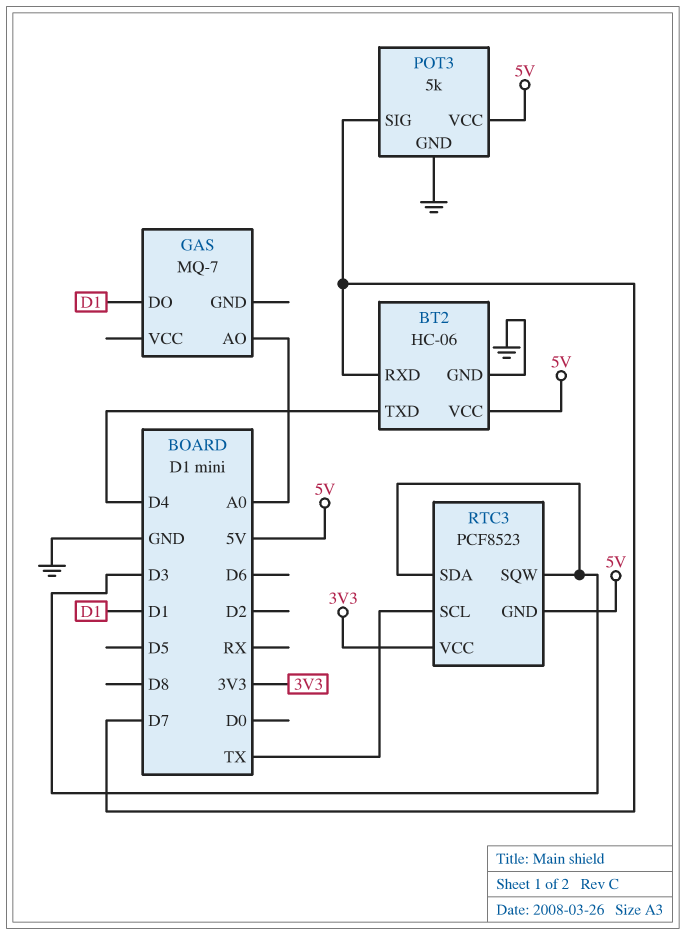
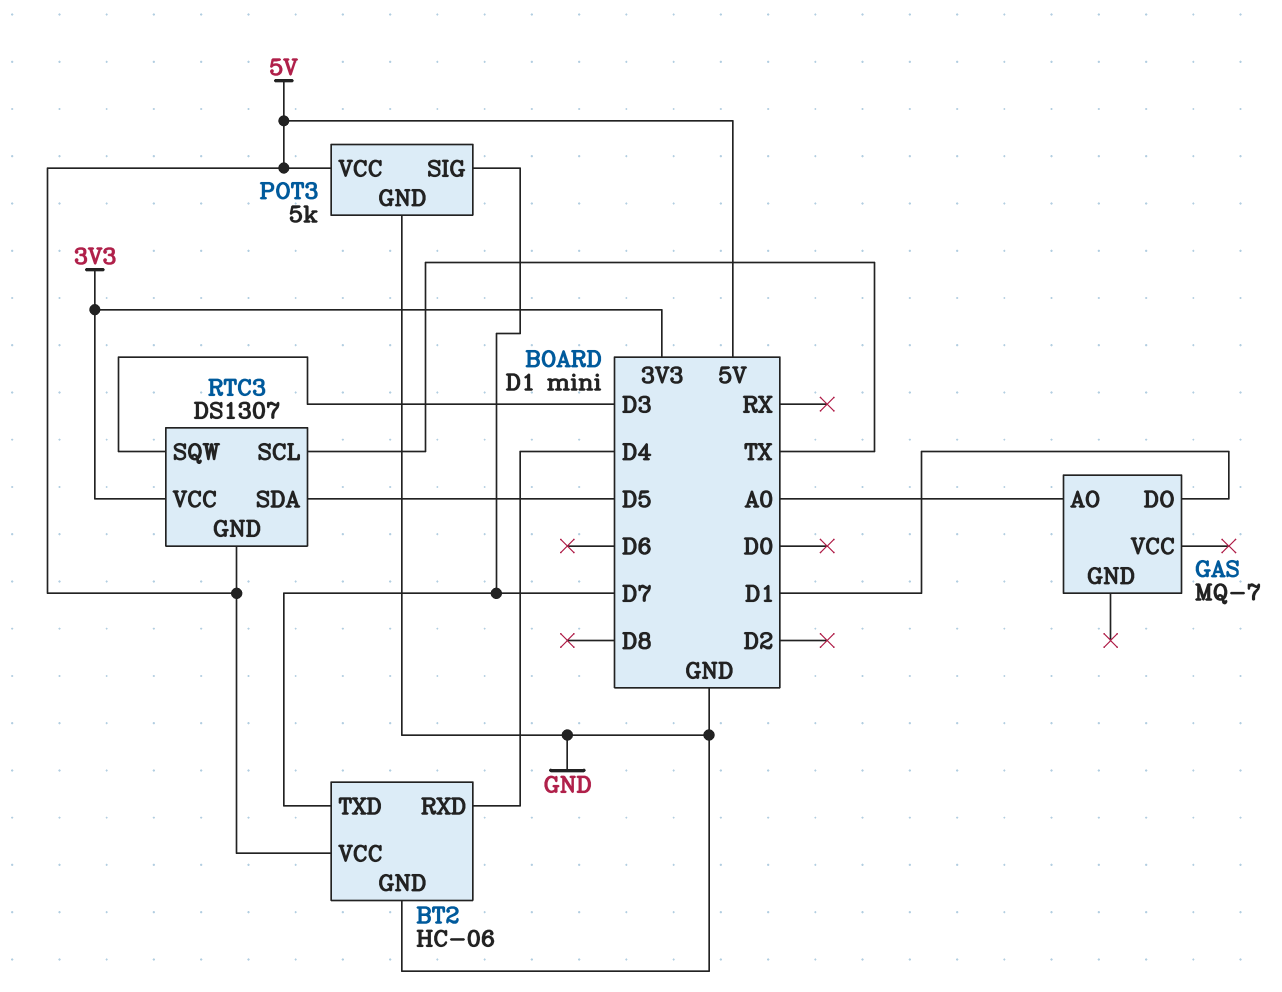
BT2 pin RXD: D7 -> D4
BT2 pin TXD: D4 -> D7
RTC3: PCF8523 -> DS1307
RTC3 pin SDA: D3 -> D5

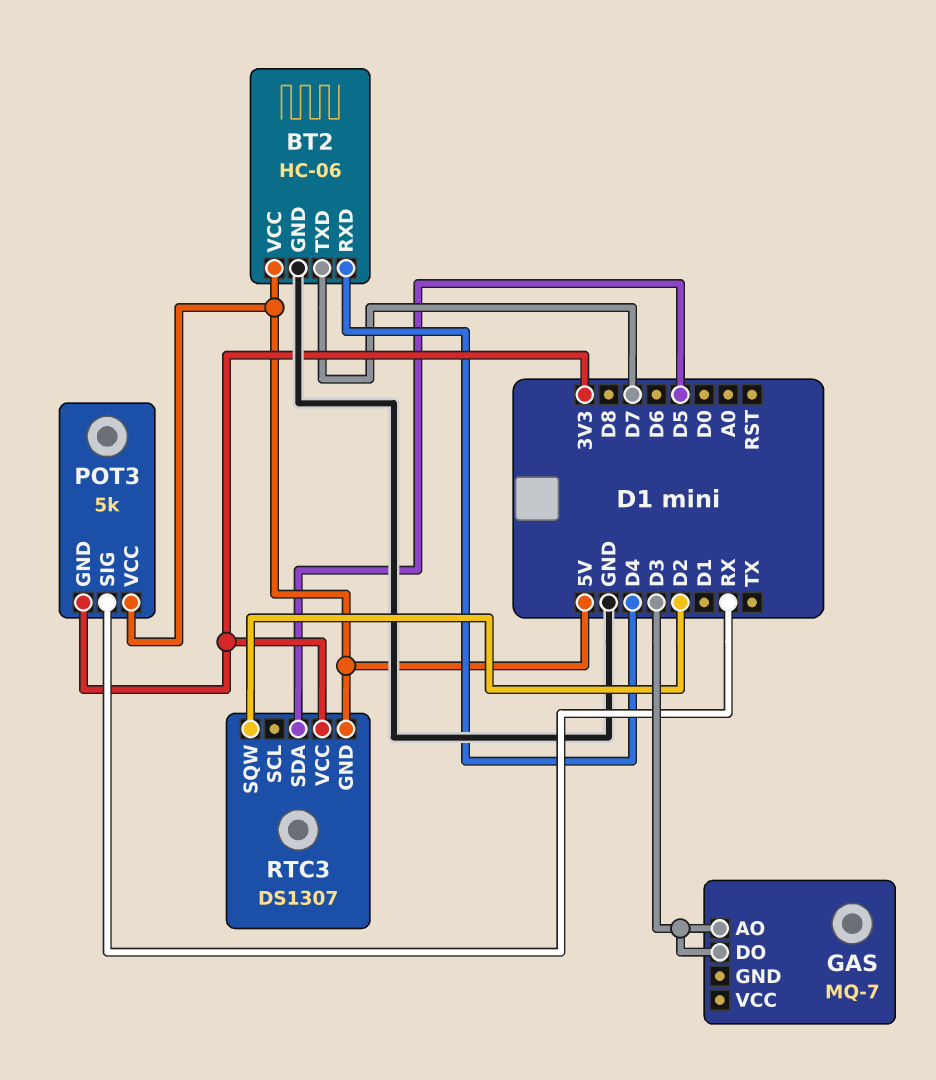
GAS pin AO: A0 -> D3
GAS pin DO: D1 -> D3
POT3 pin GND: GND -> 3V3
POT3 pin SIG: D7 -> RX
RTC3 pin SCL: TX -> none
RTC3 pin SQW: D3 -> D2

